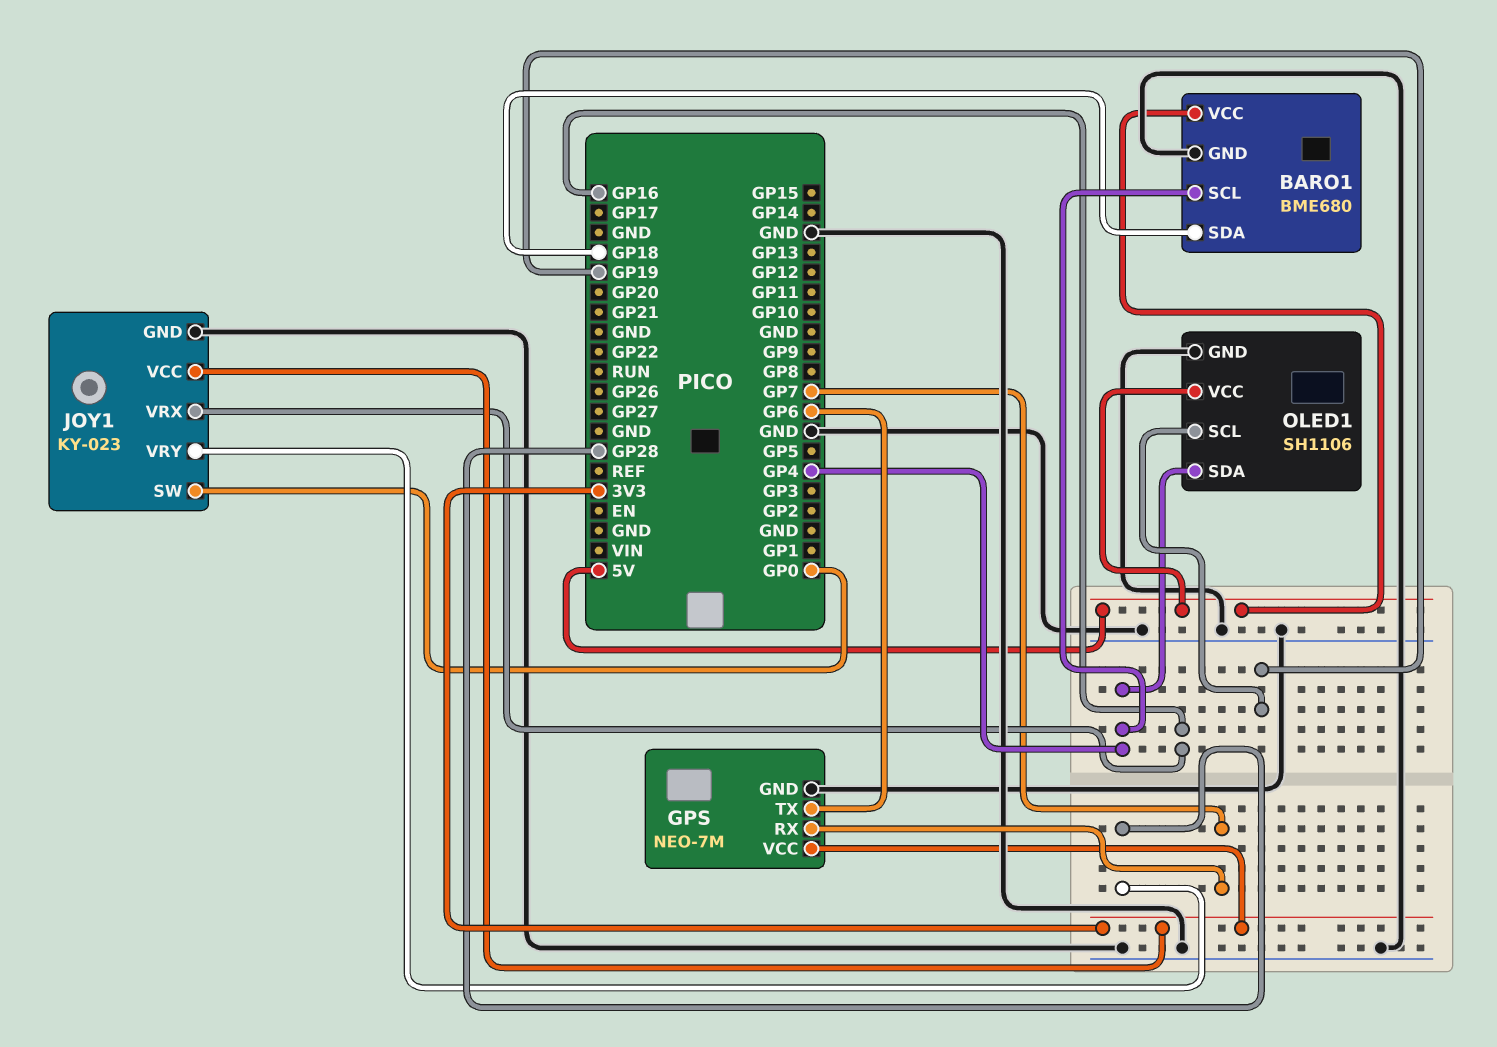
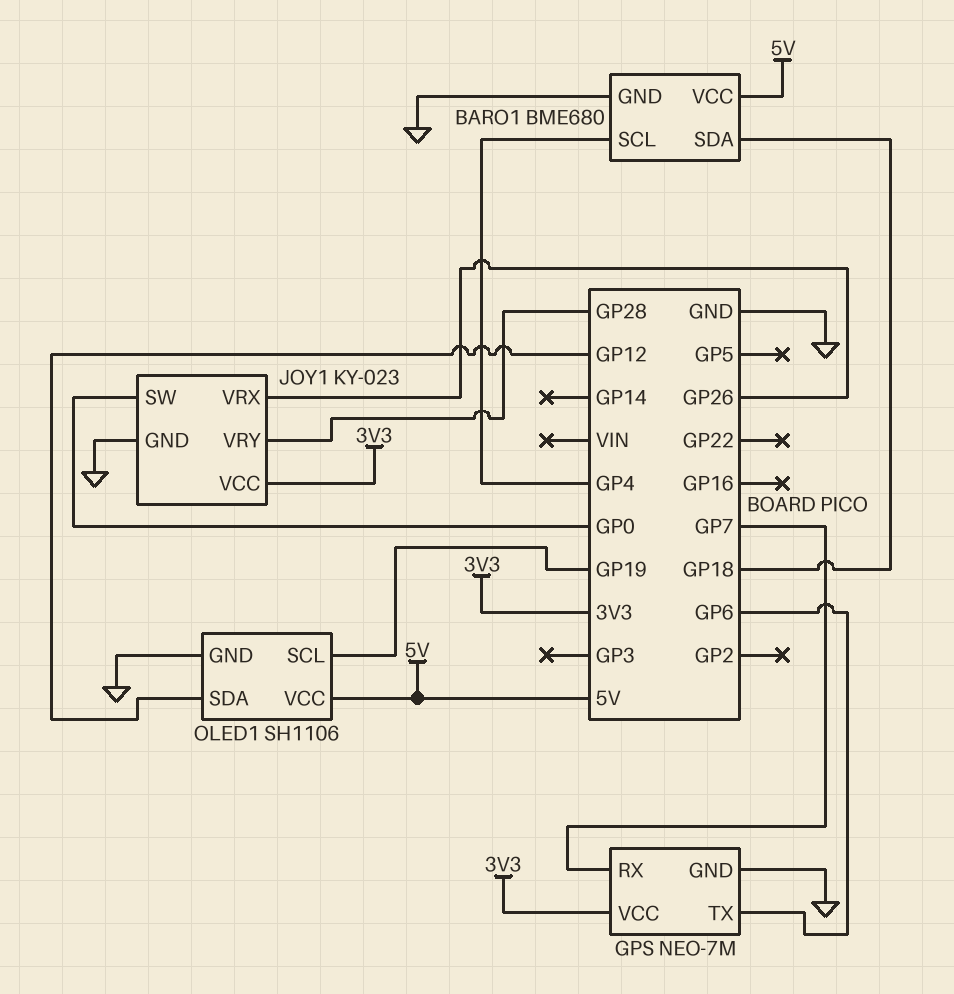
JOY1 pin VRX: GP16 -> GP26
OLED1 pin SDA: GP4 -> GP12

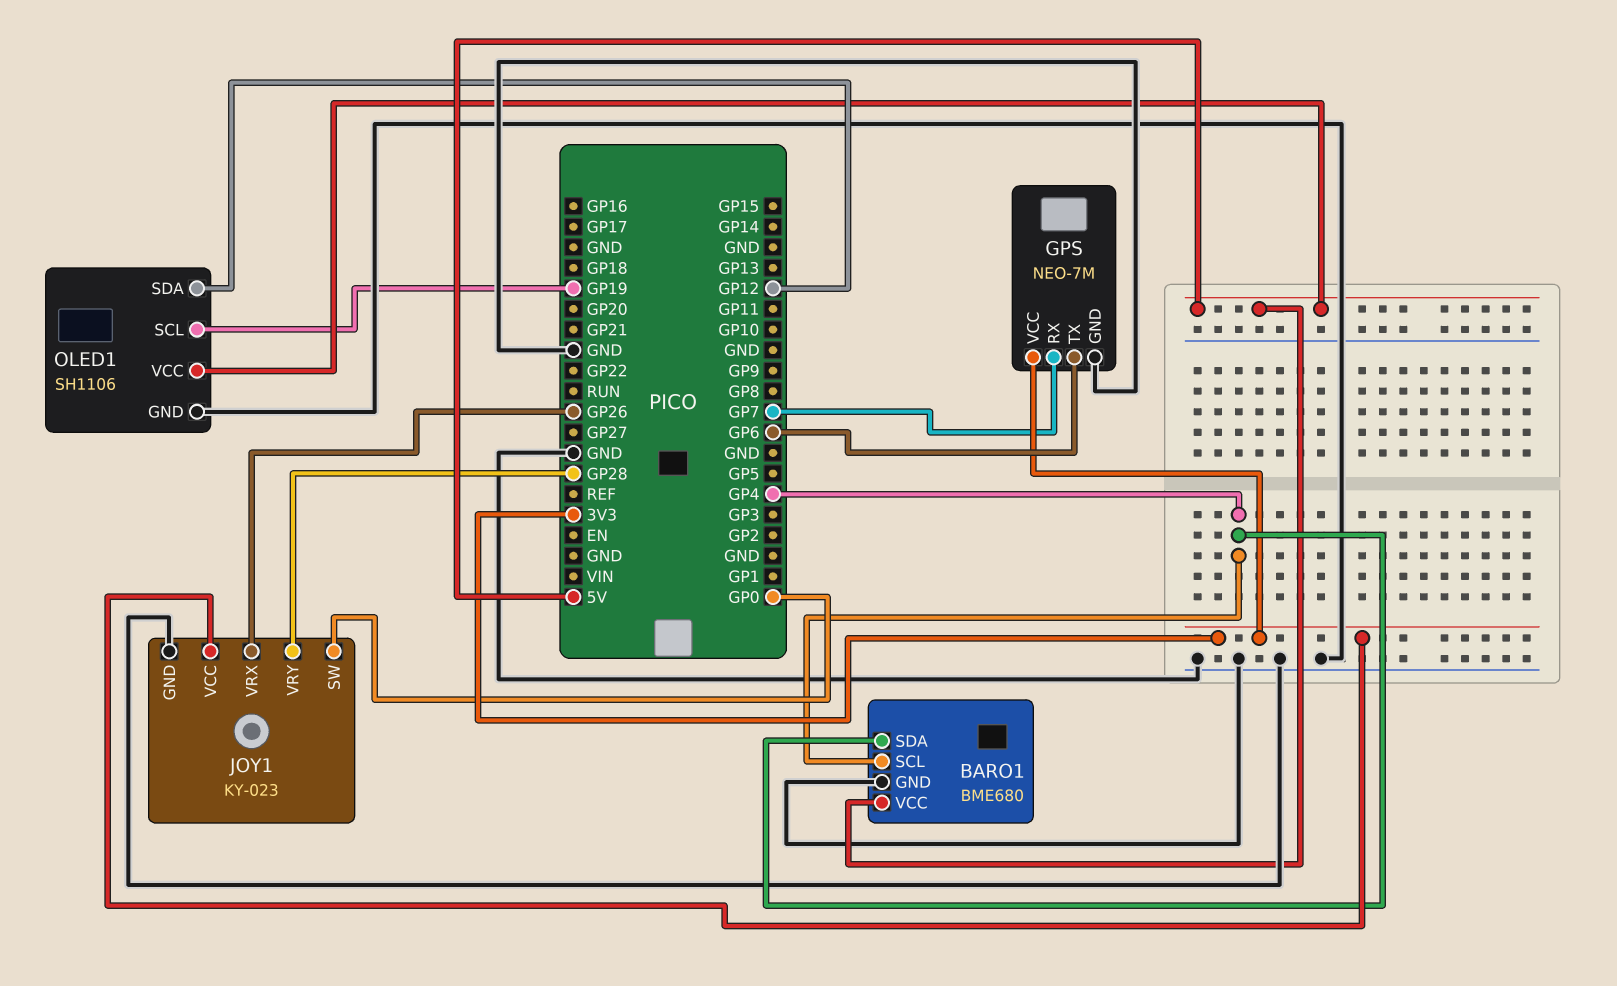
BARO1 pin SDA: GP18 -> GP4

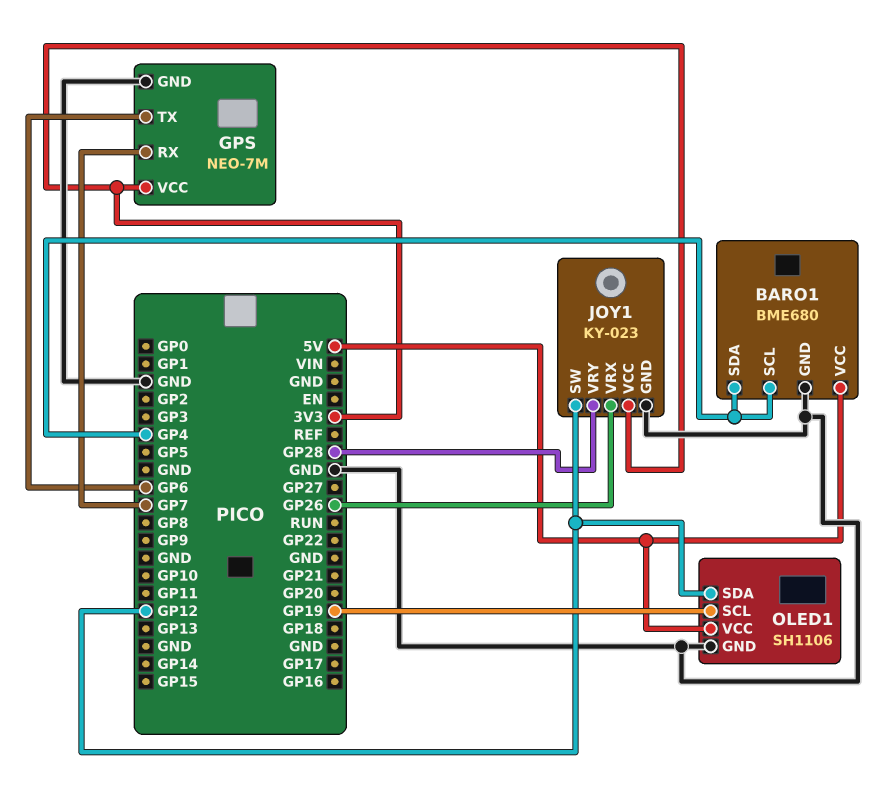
JOY1 pin SW: GP0 -> GP12

